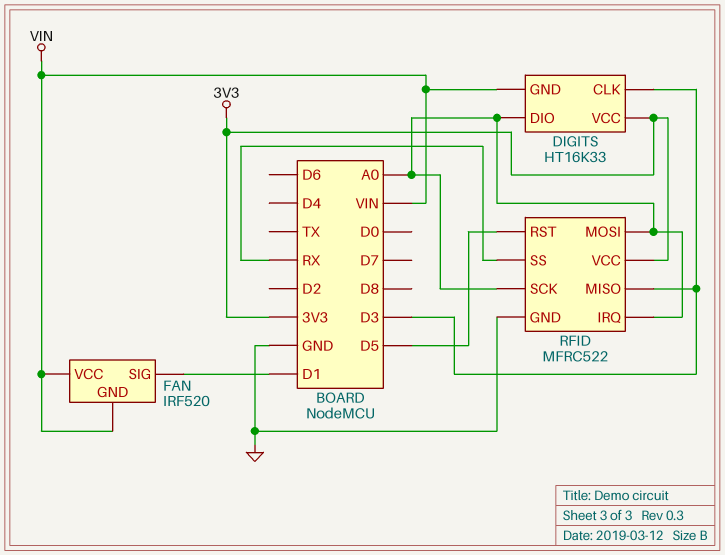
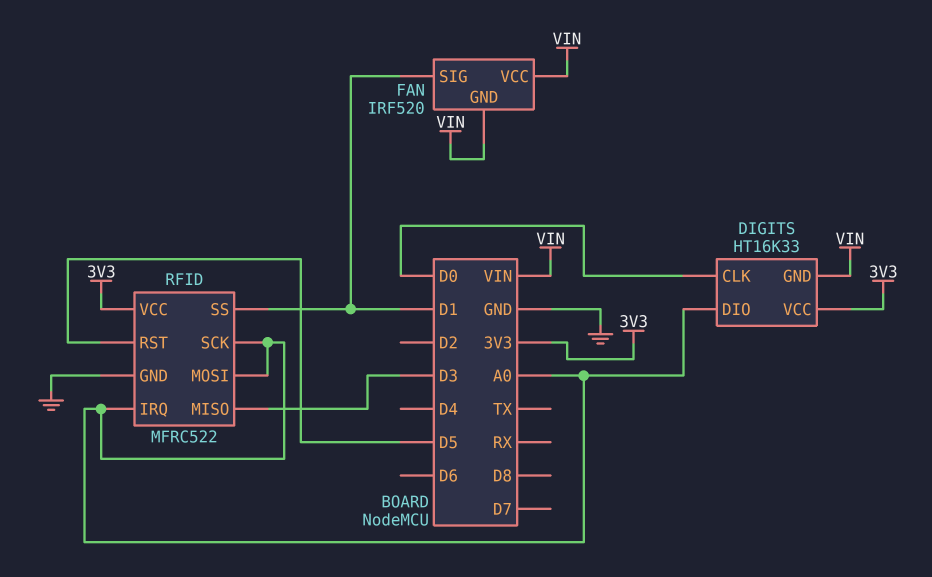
DIGITS pin CLK: D3 -> D0
RFID pin SS: RX -> D1

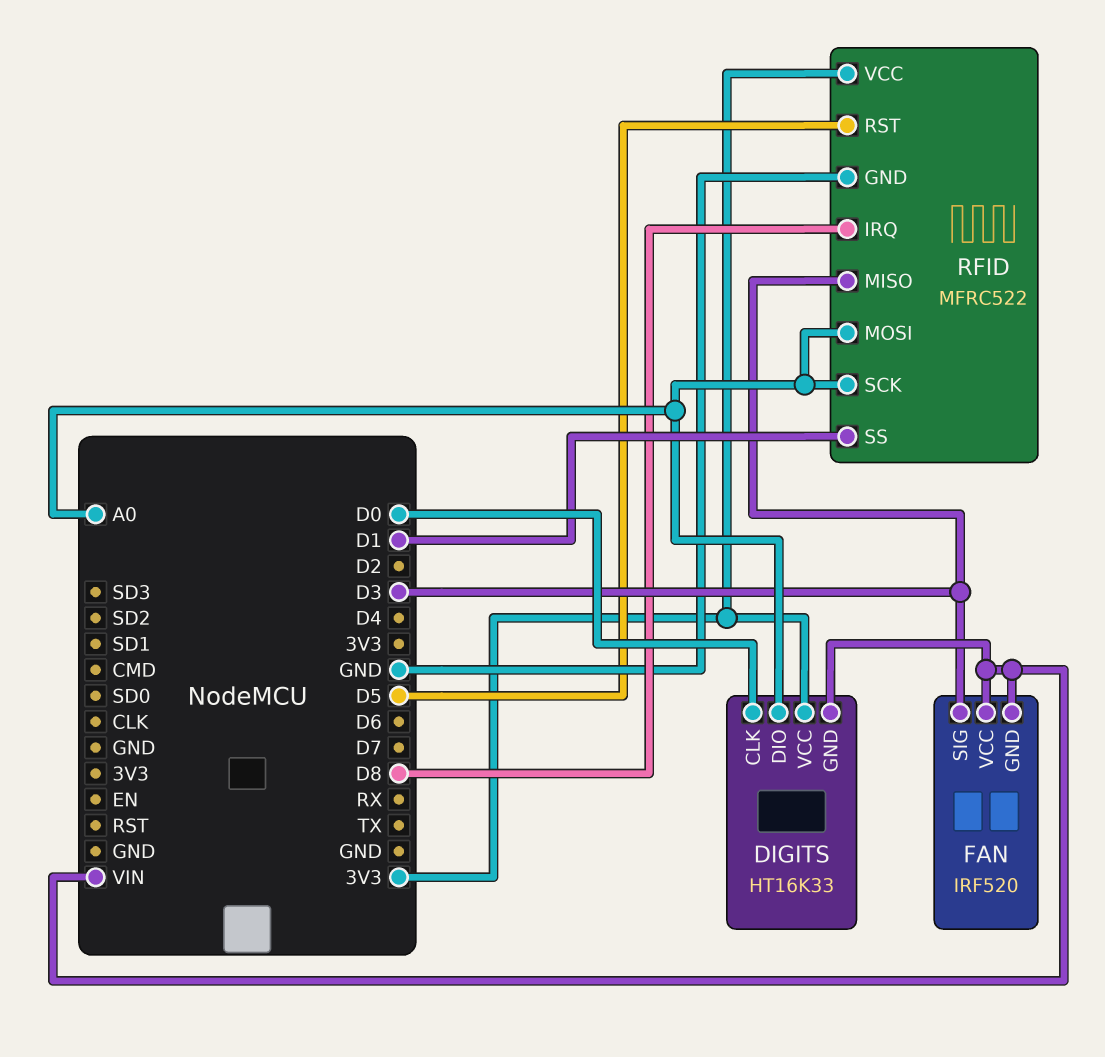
FAN pin SIG: D1 -> D3
RFID pin IRQ: A0 -> D8

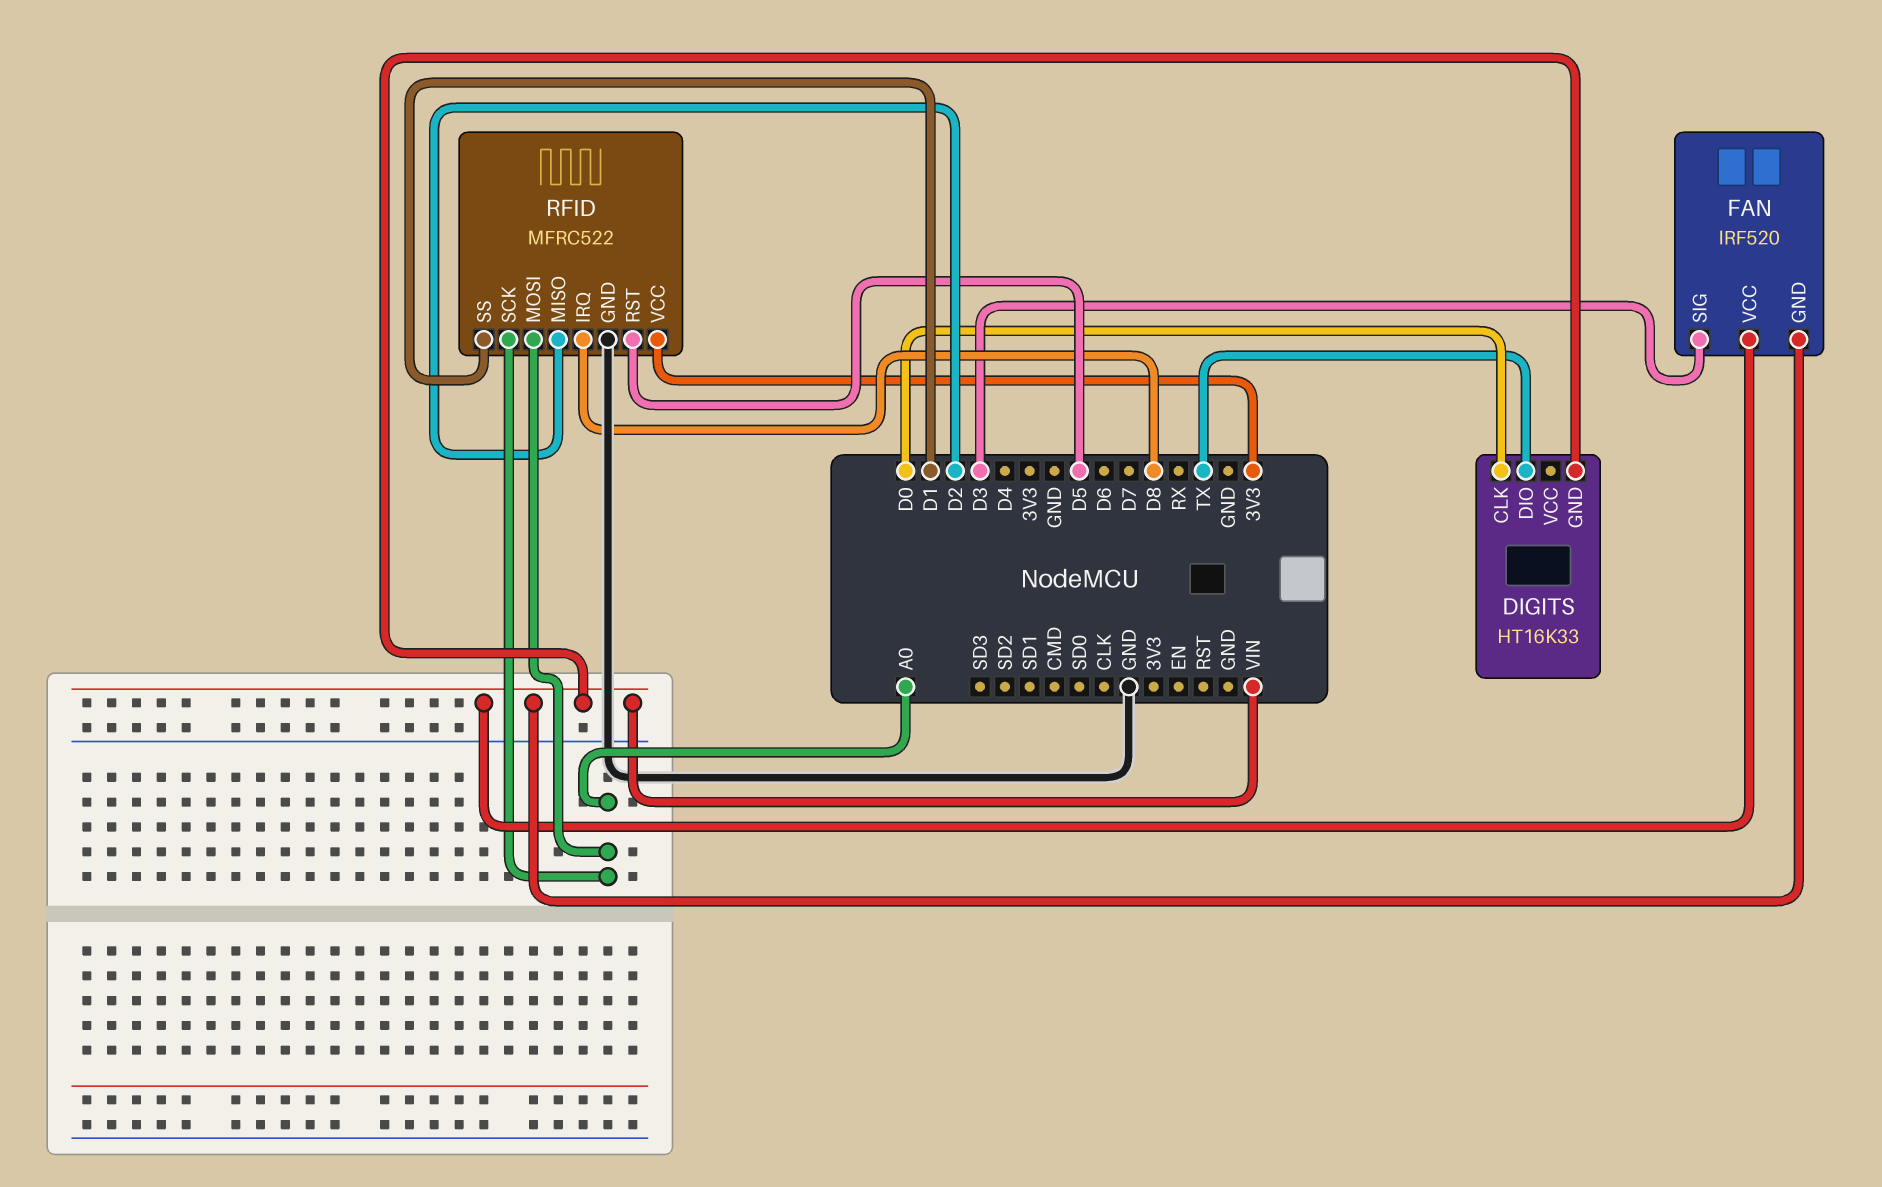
DIGITS pin DIO: A0 -> TX
DIGITS pin VCC: 3V3 -> none
RFID pin MISO: D3 -> D2

